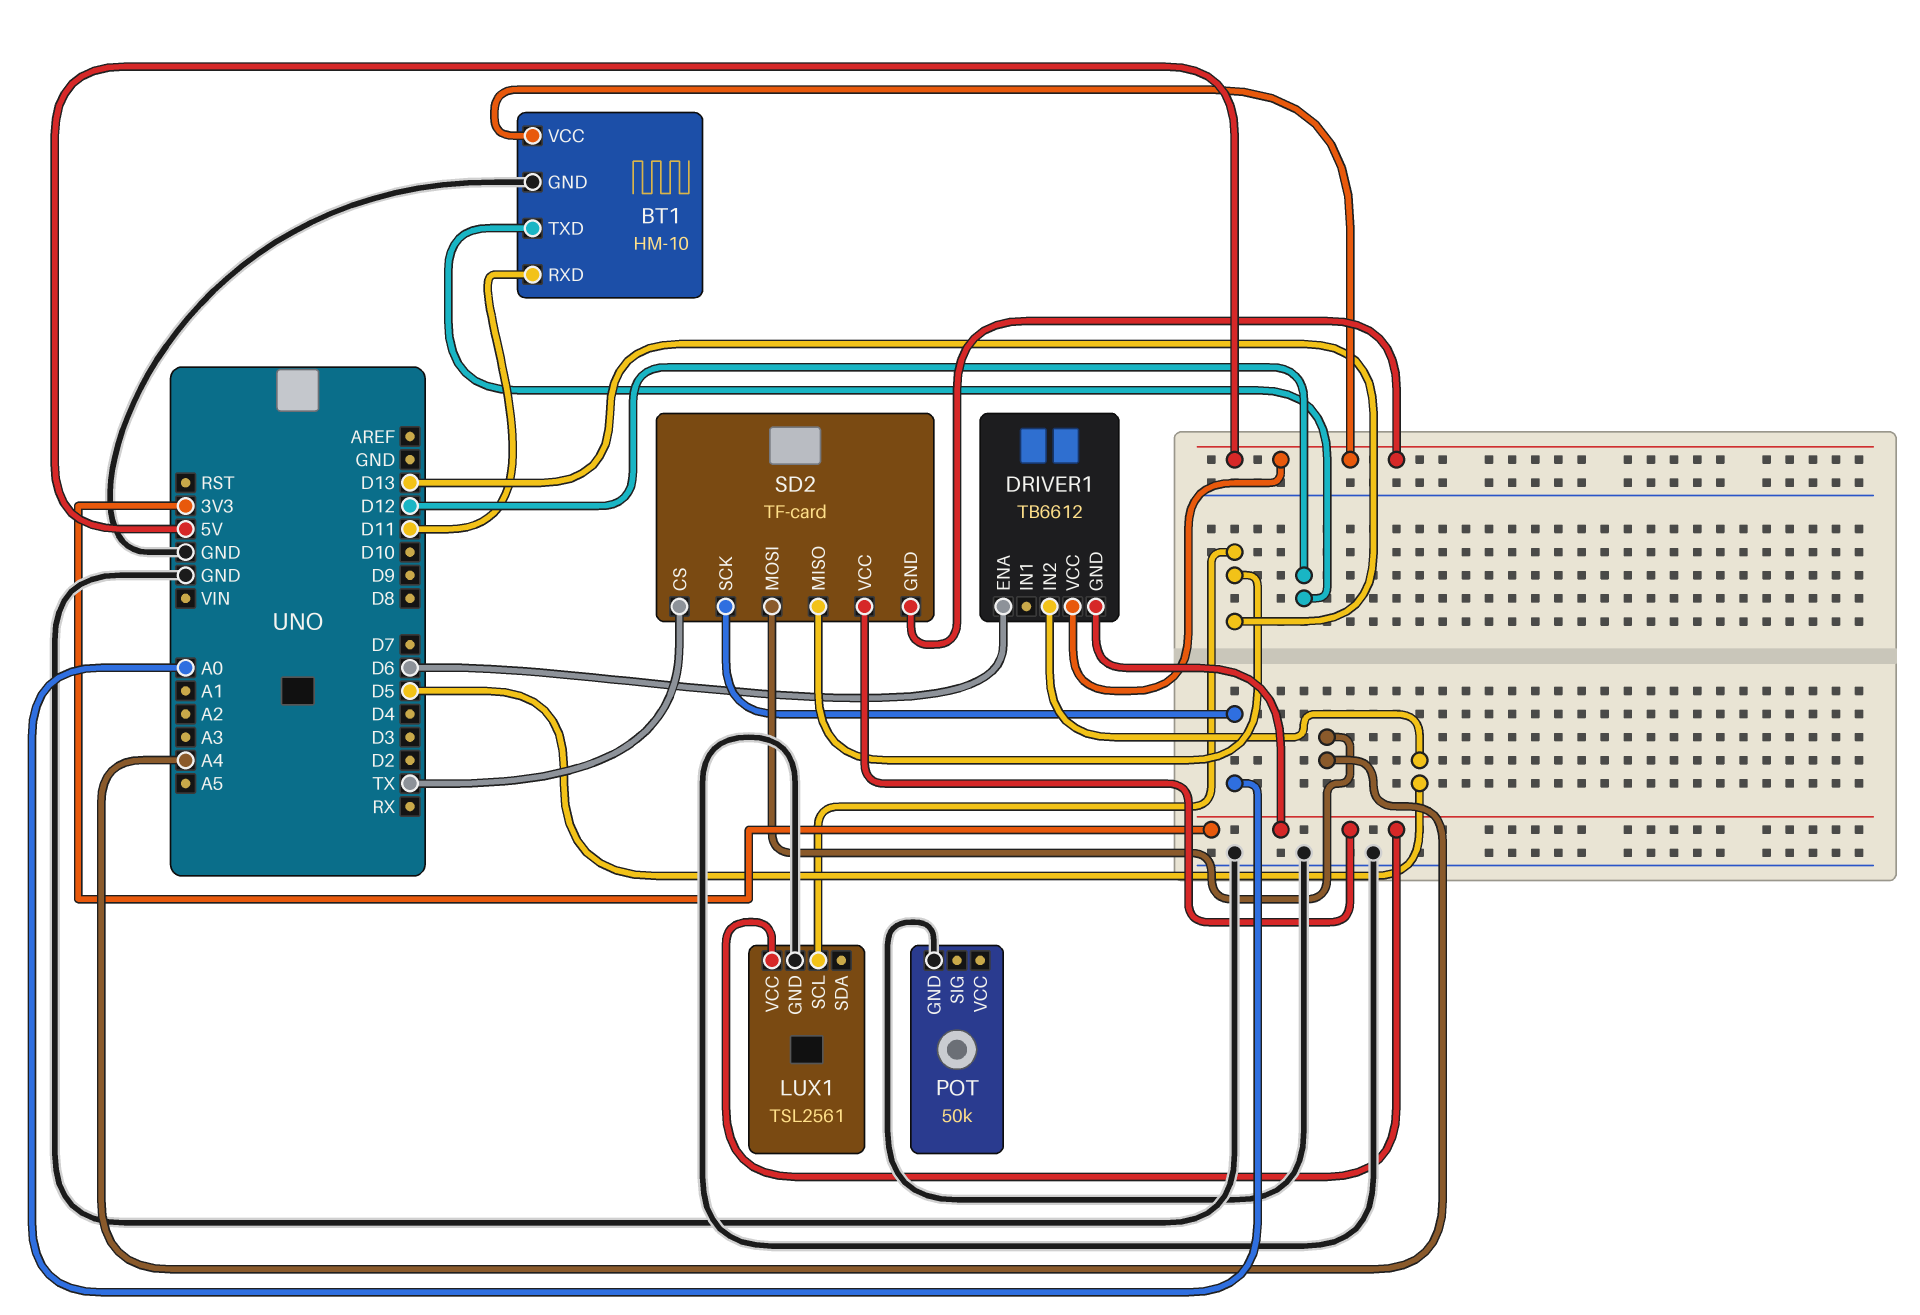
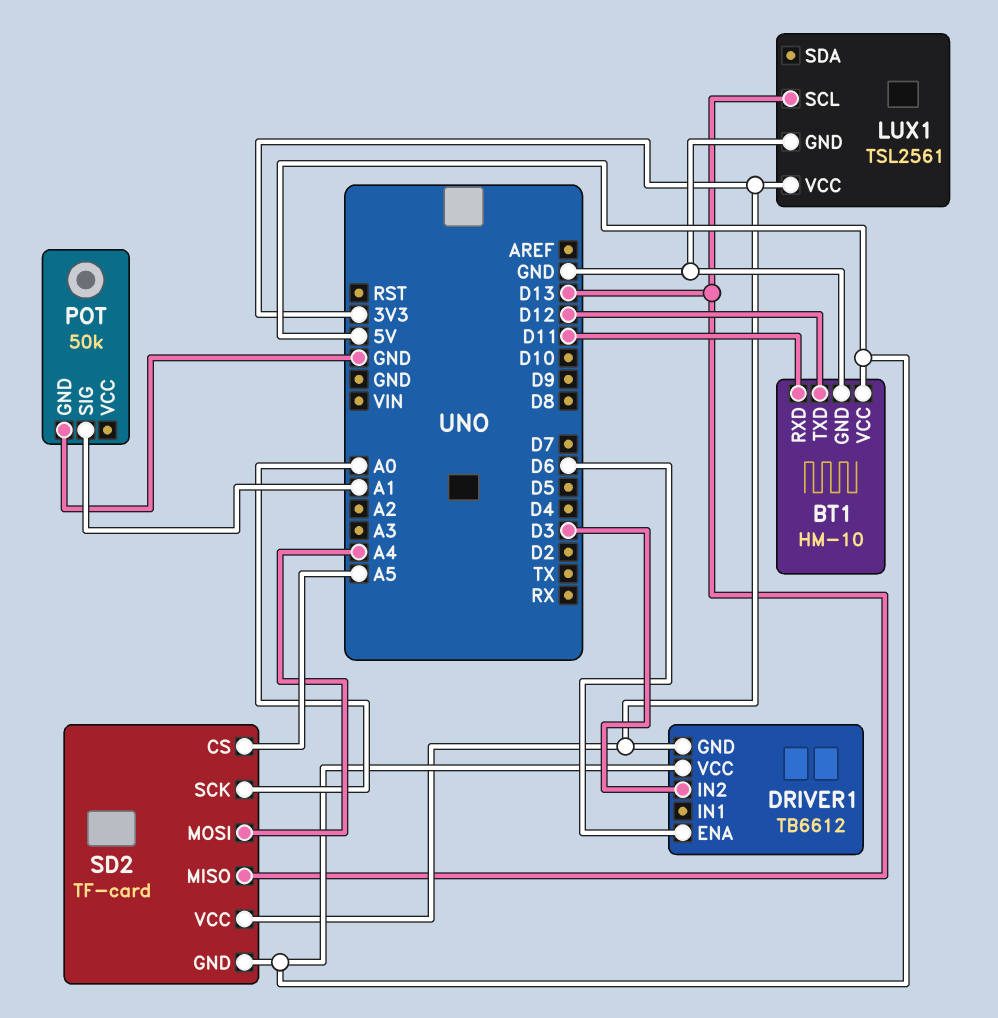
DRIVER1 pin IN2: D5 -> D3
POT pin SIG: none -> A1
SD2 pin CS: TX -> A5

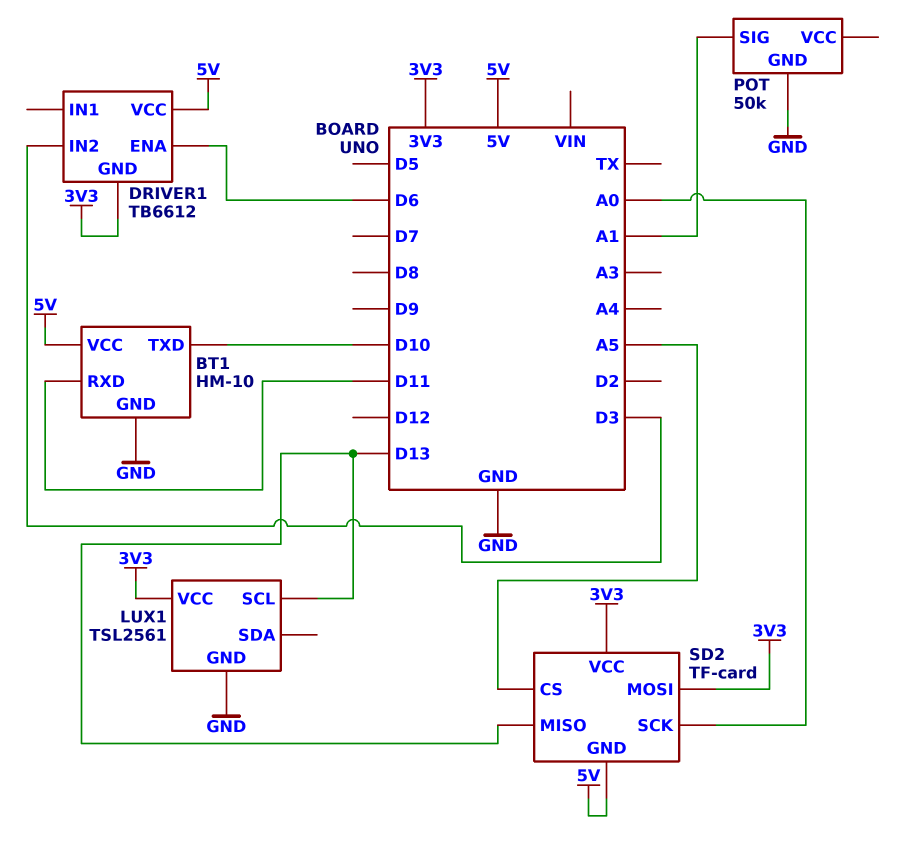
BT1 pin TXD: D12 -> D10
SD2 pin MOSI: A4 -> 3V3

